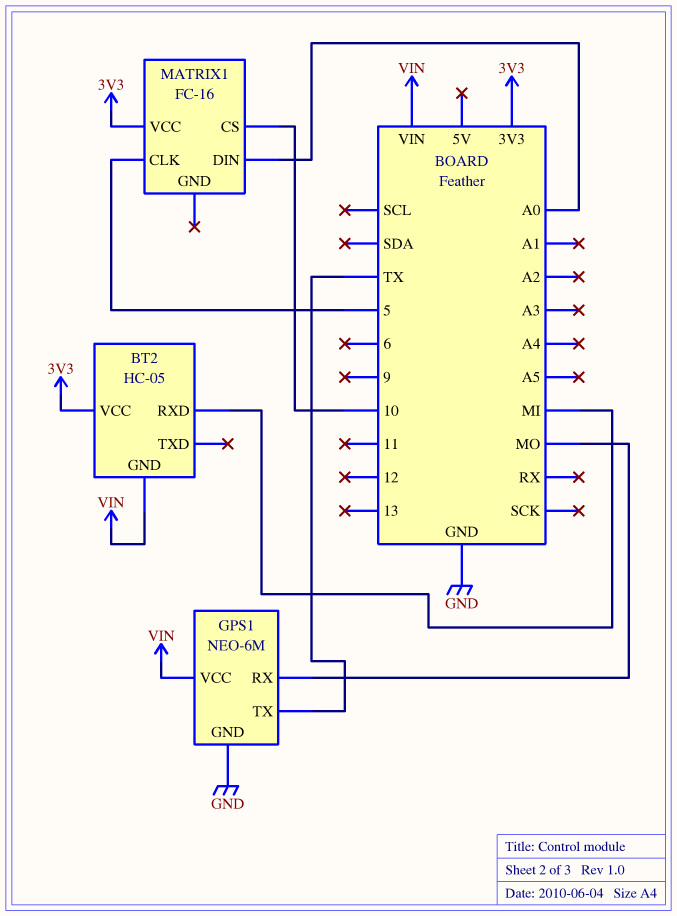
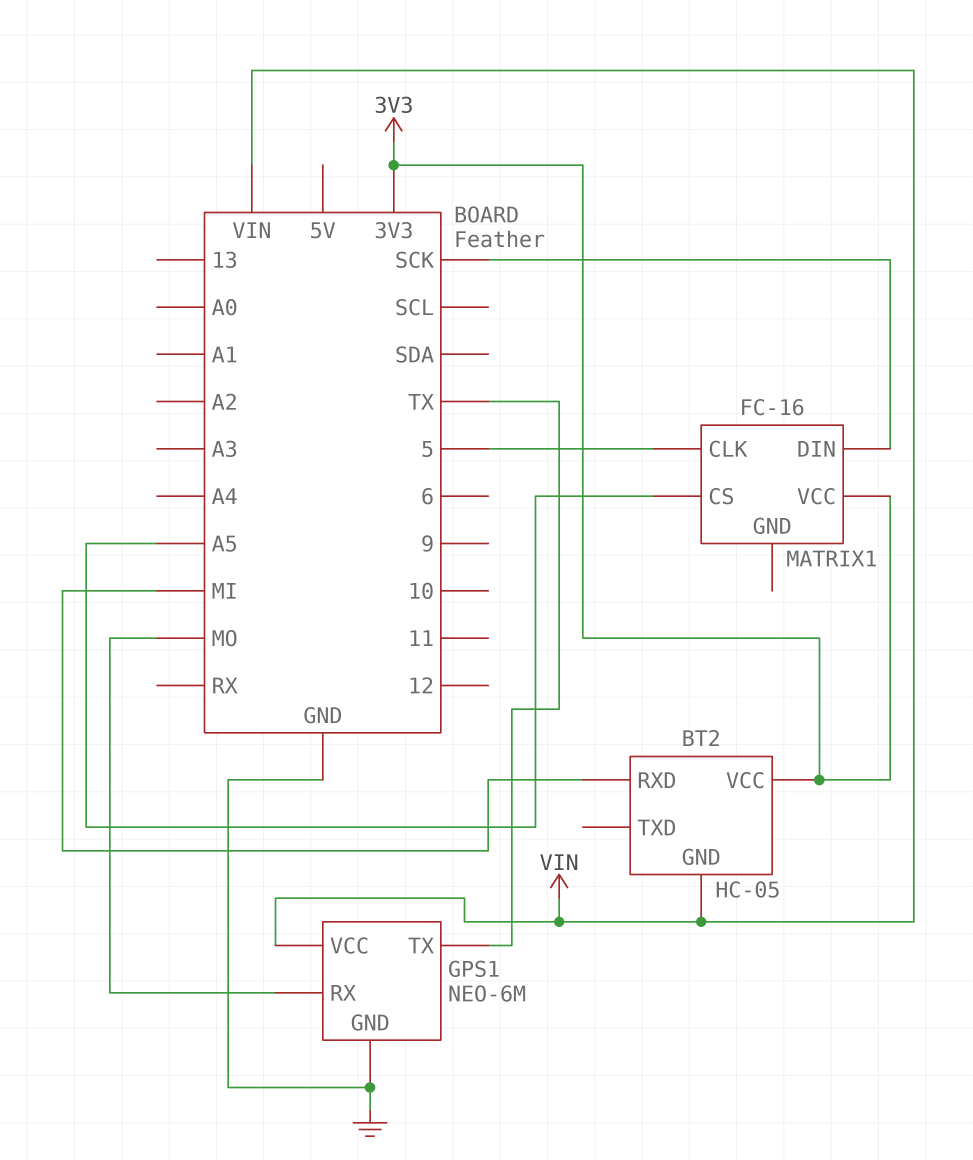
MATRIX1 pin CS: 10 -> A5
MATRIX1 pin DIN: A0 -> SCK

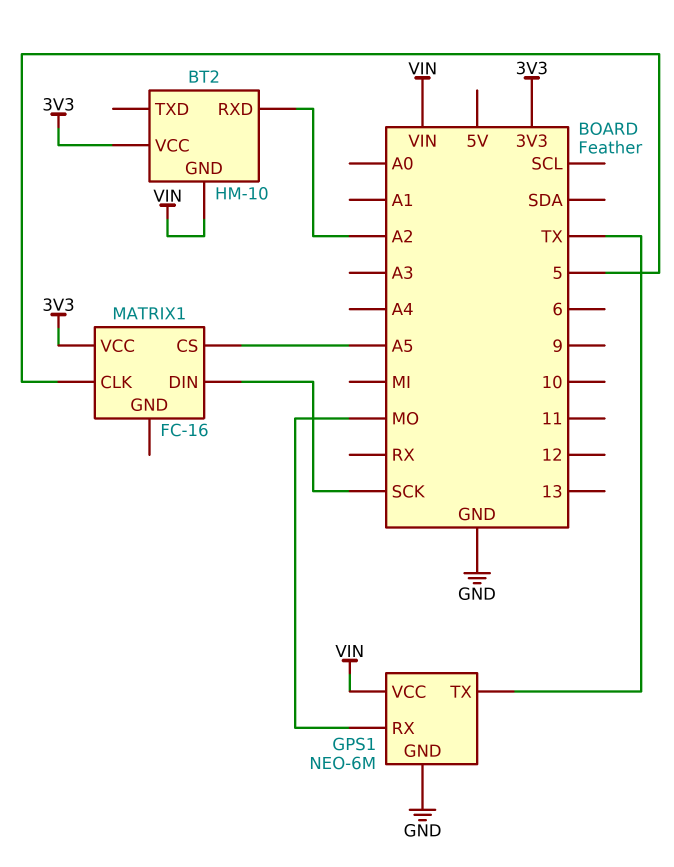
BT2: HC-05 -> HM-10
BT2 pin RXD: MI -> A2

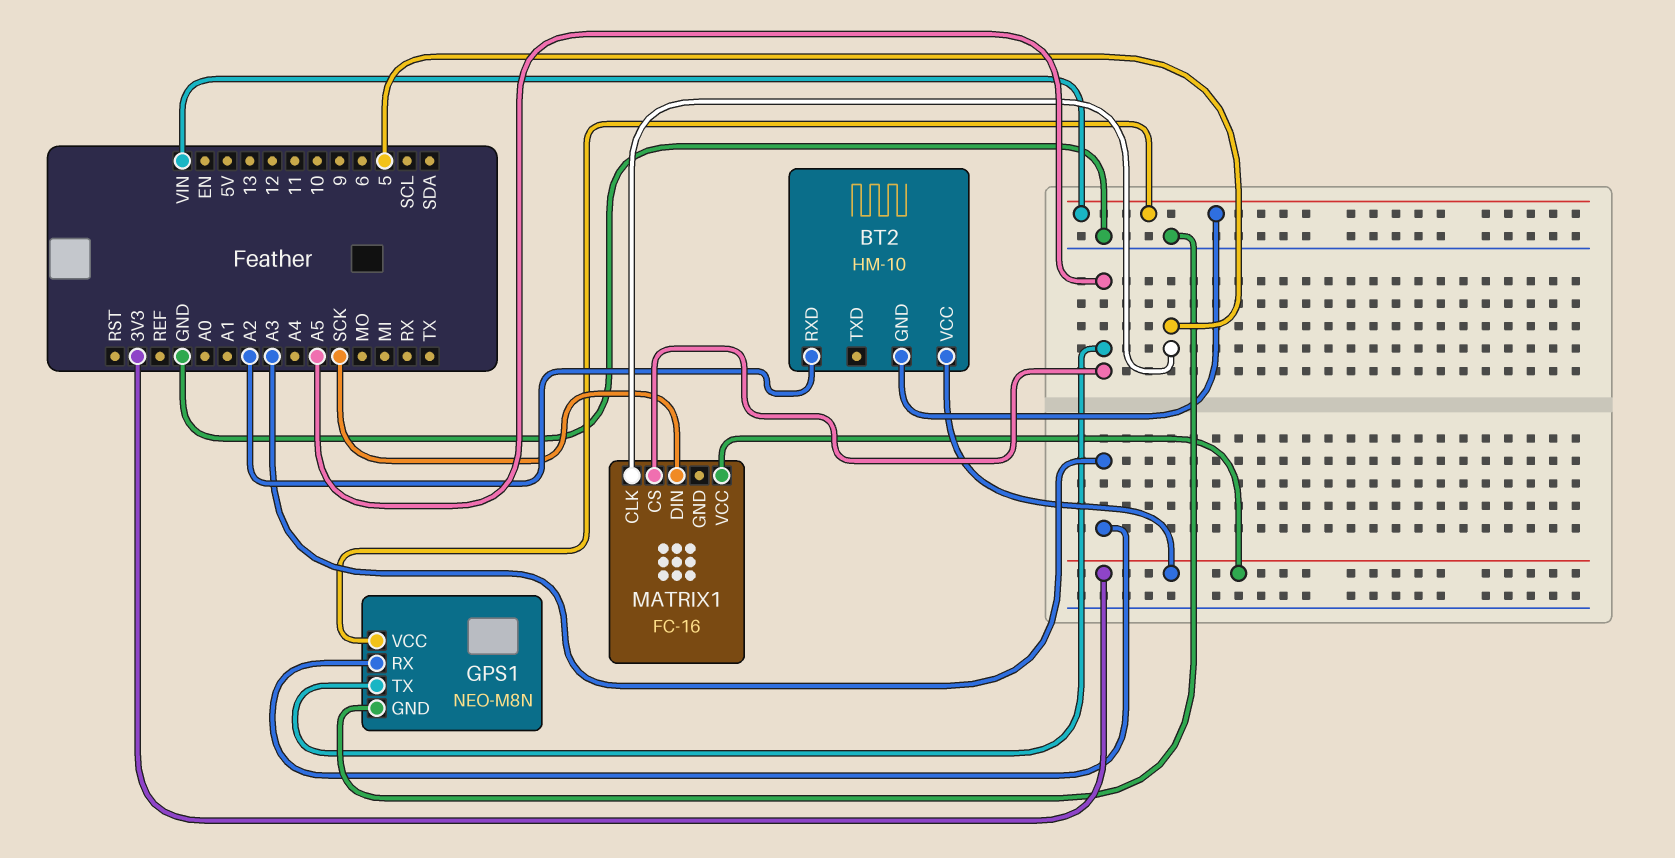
GPS1: NEO-6M -> NEO-M8N
GPS1 pin RX: MO -> A3
GPS1 pin TX: TX -> A5

